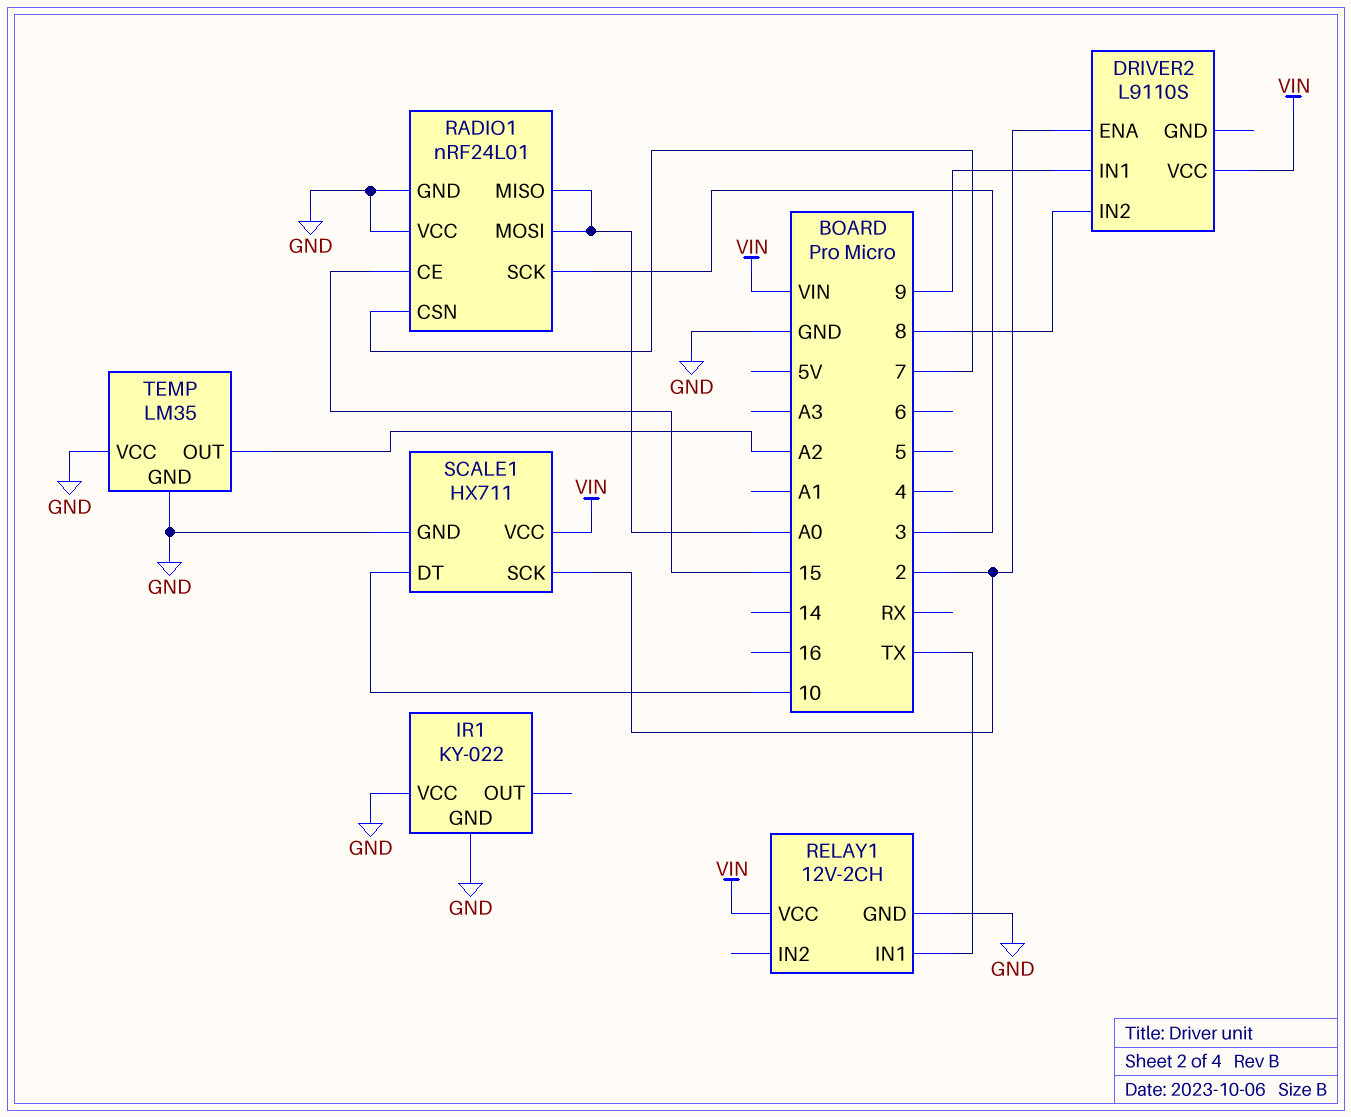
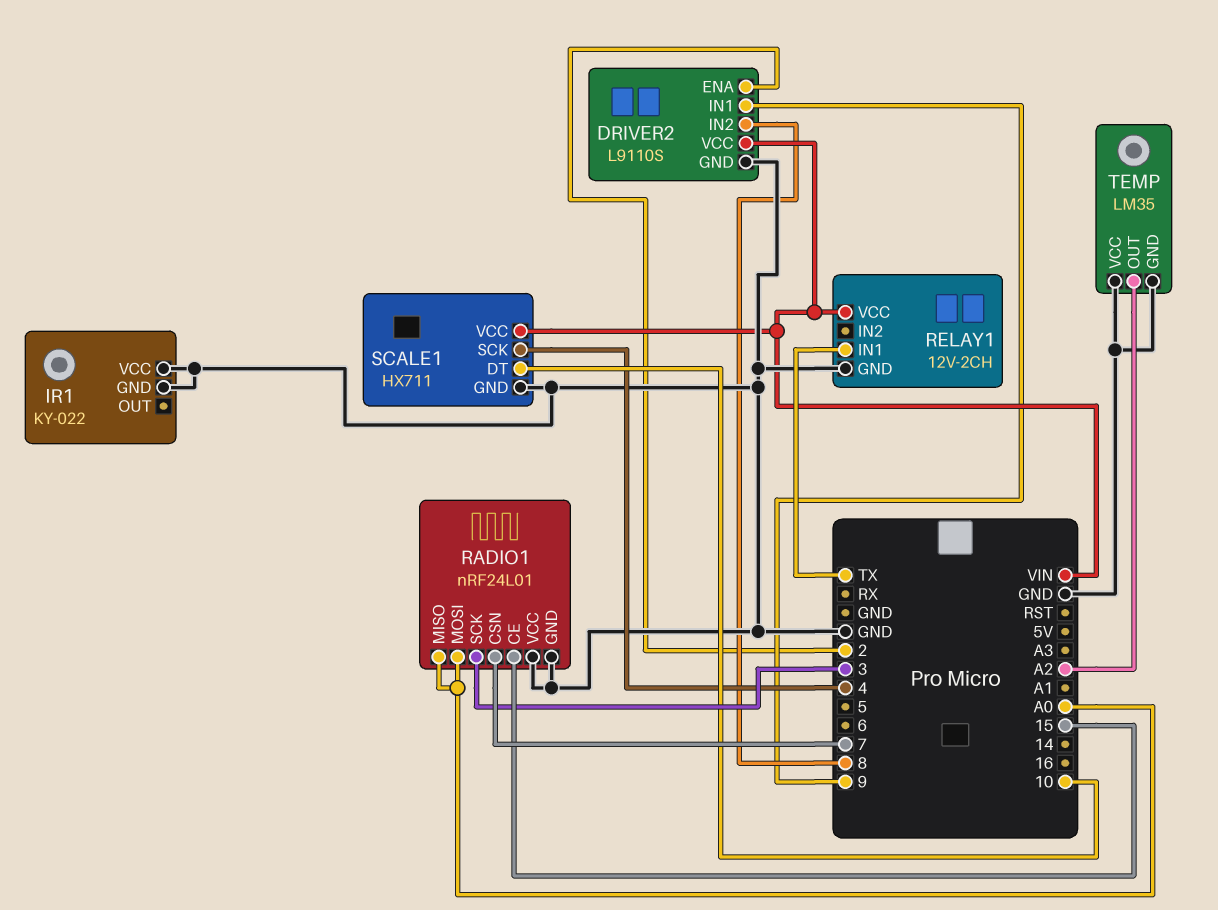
DRIVER2 pin GND: none -> GND
SCALE1 pin SCK: 2 -> 4

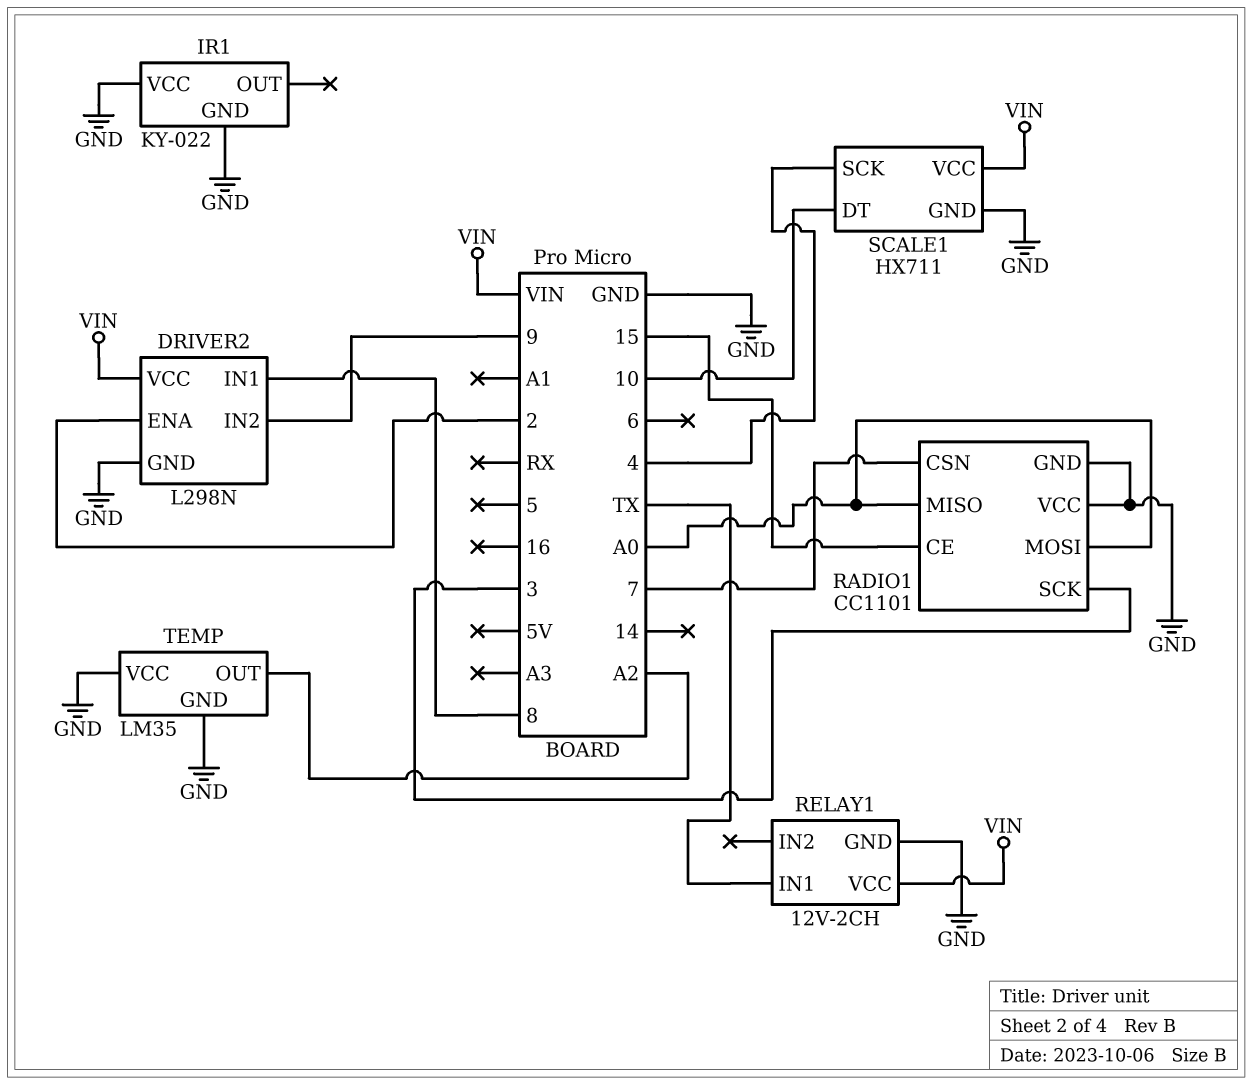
DRIVER2: L9110S -> L298N
DRIVER2 pin IN1: 9 -> 8
DRIVER2 pin IN2: 8 -> 9
RADIO1: nRF24L01 -> CC1101

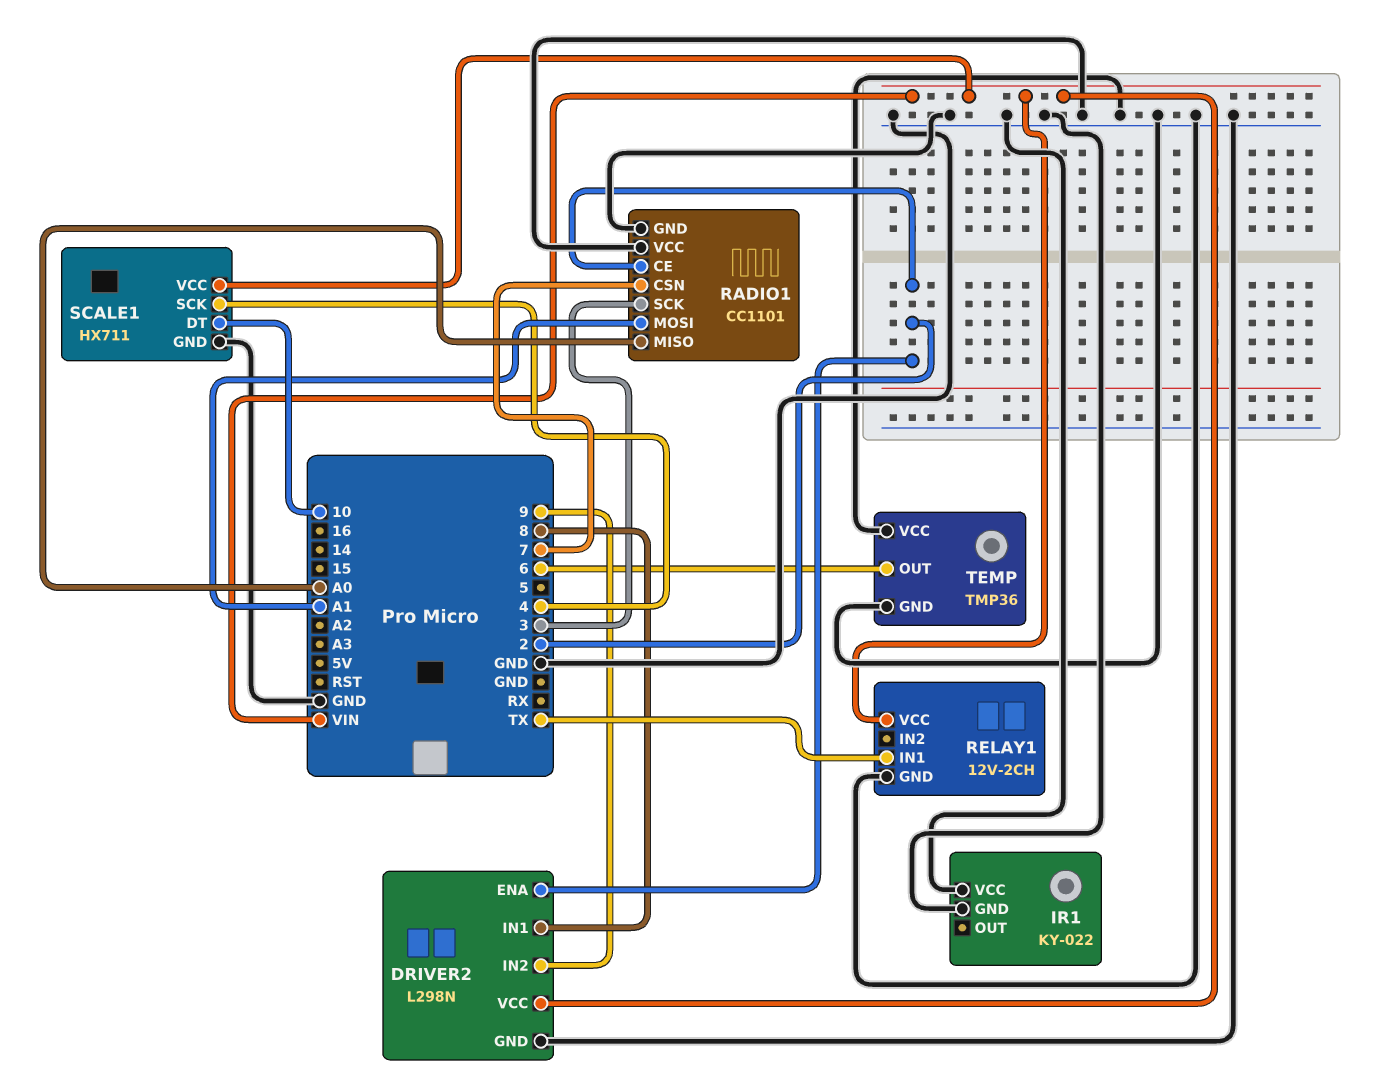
RADIO1 pin CE: 15 -> 2
RADIO1 pin MOSI: A0 -> A1
TEMP: LM35 -> TMP36
TEMP pin OUT: A2 -> 6

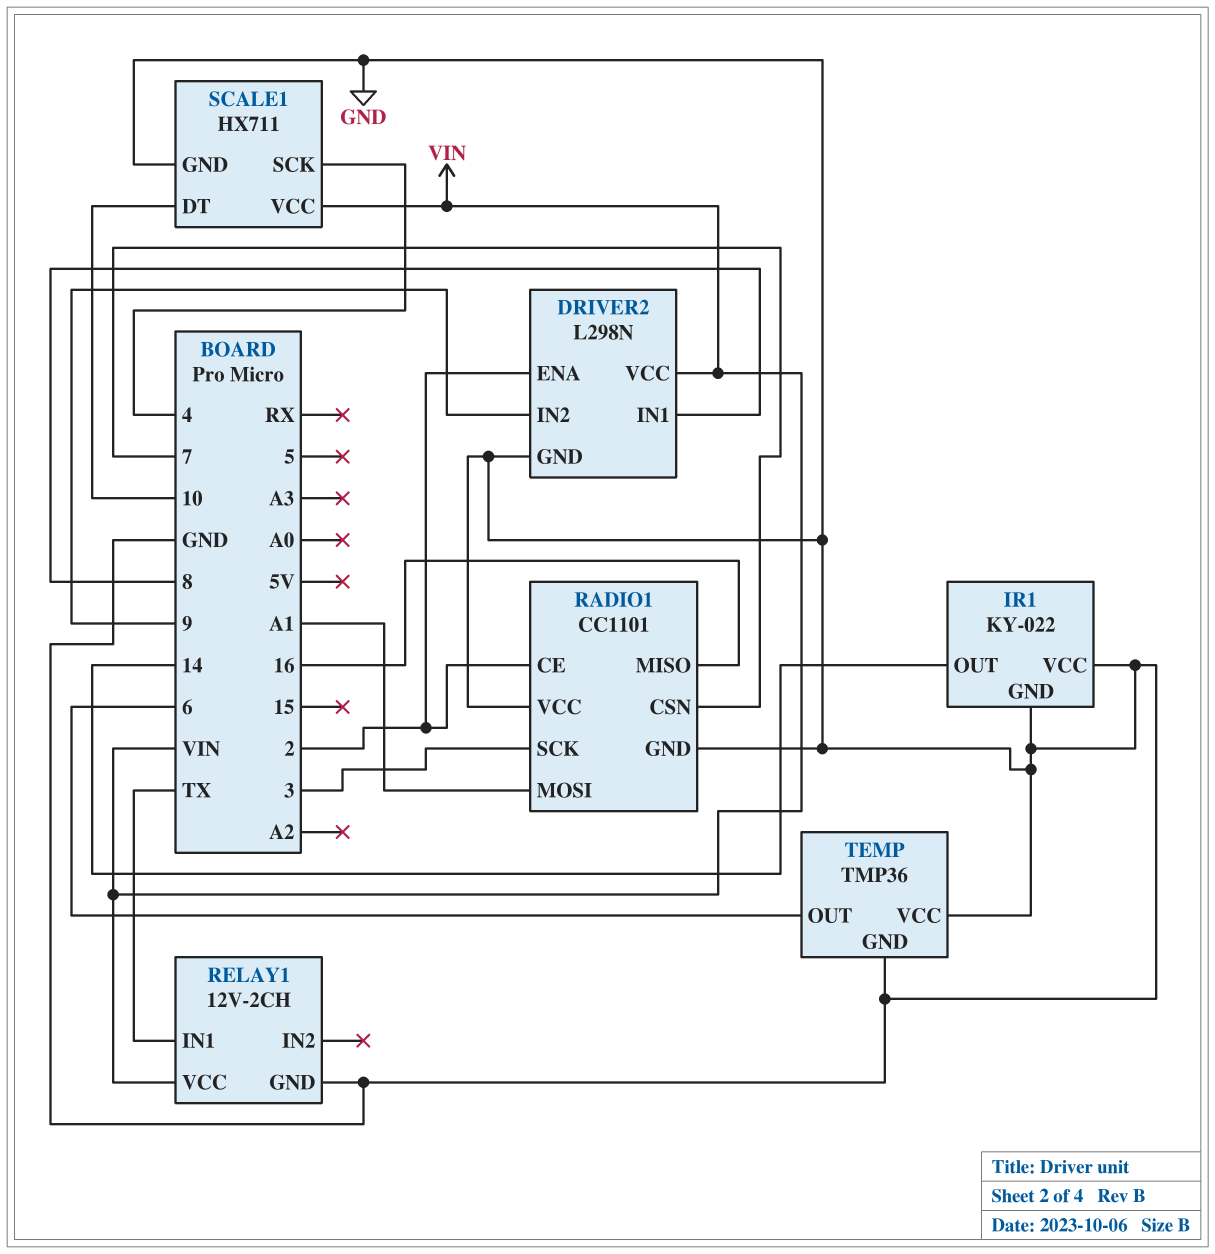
IR1 pin OUT: none -> 14
RADIO1 pin MISO: A0 -> 16

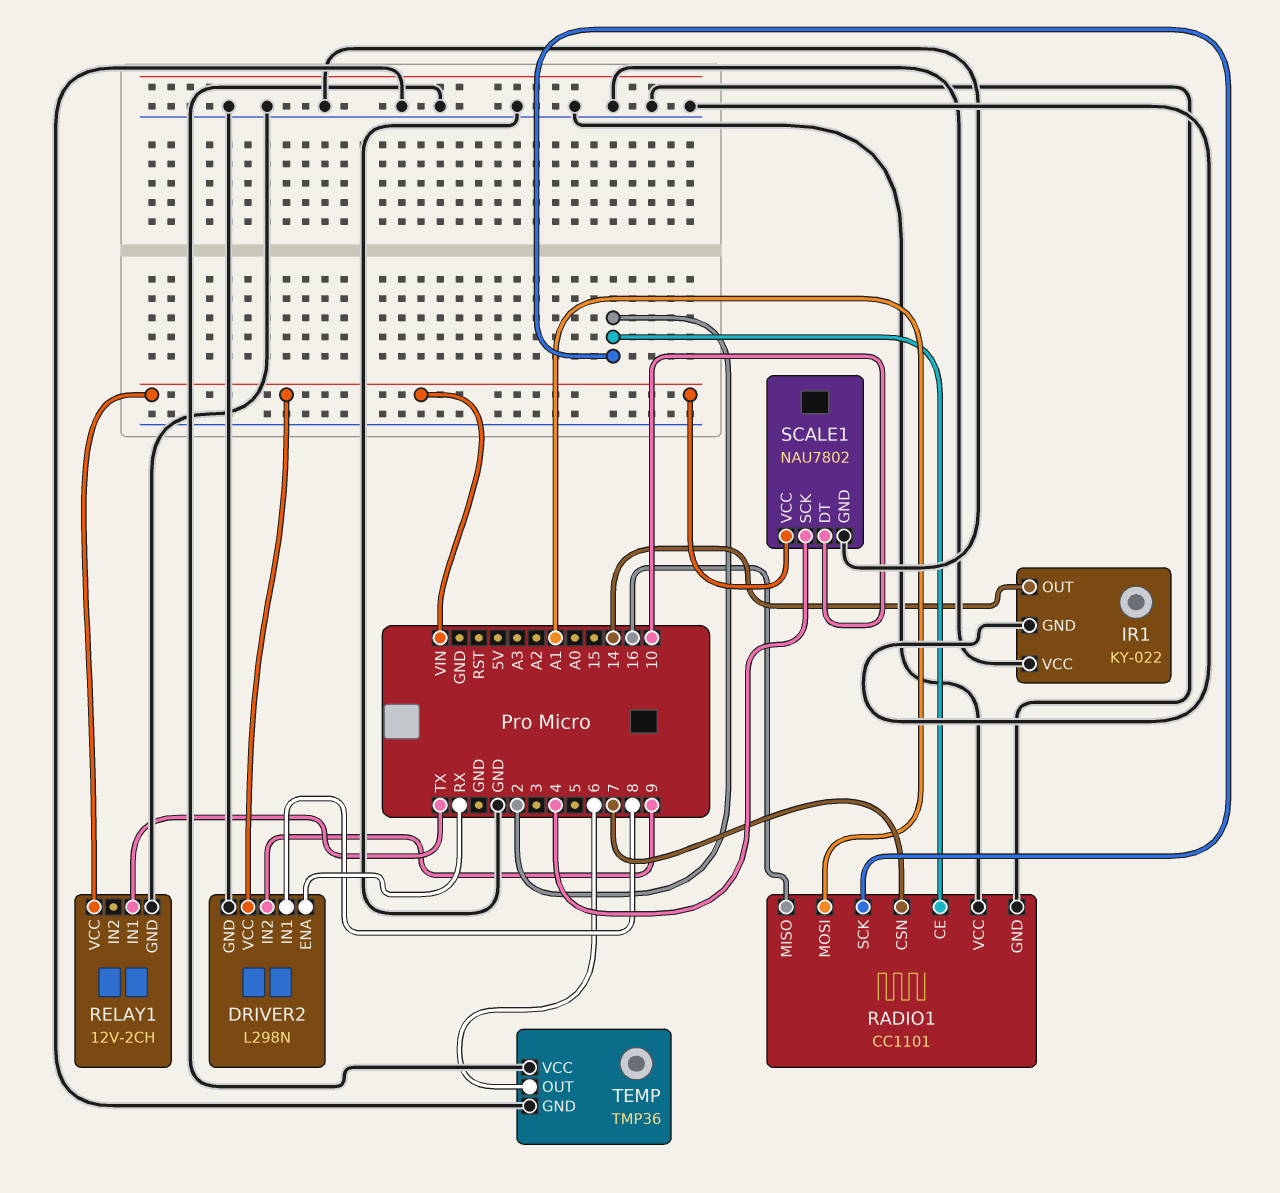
DRIVER2 pin ENA: 2 -> RX
RADIO1 pin SCK: 3 -> 2
SCALE1: HX711 -> NAU7802

